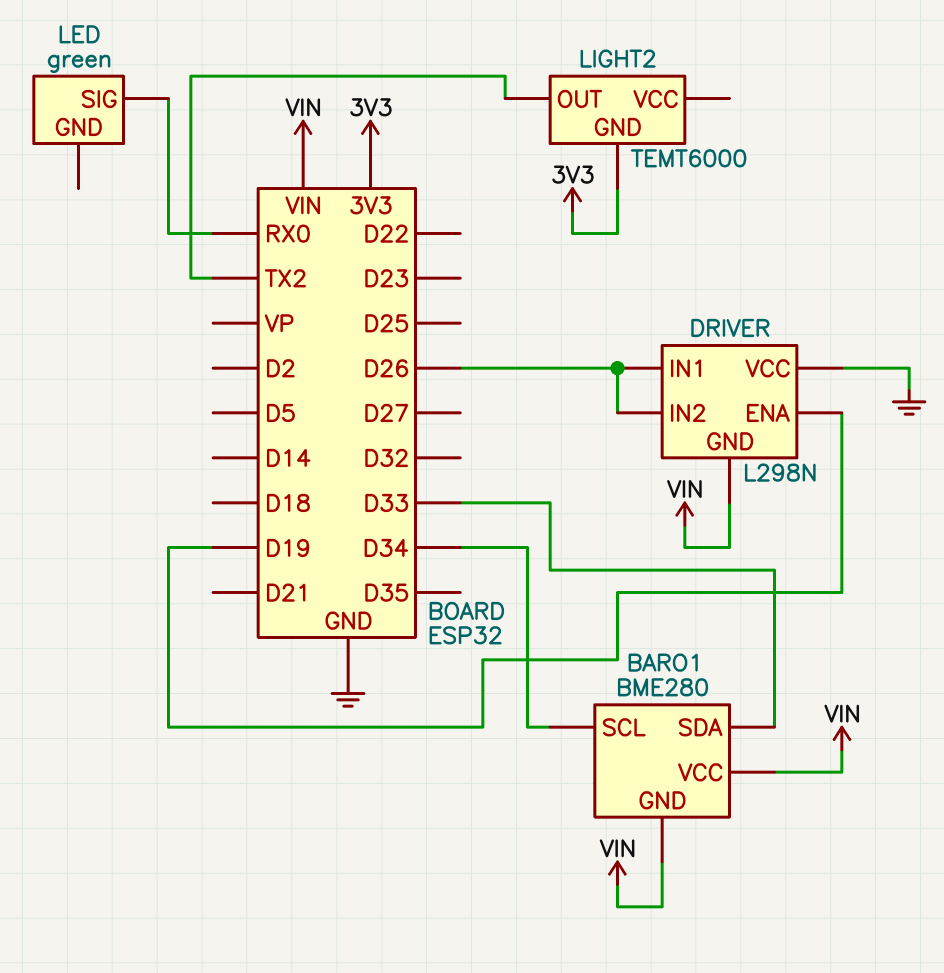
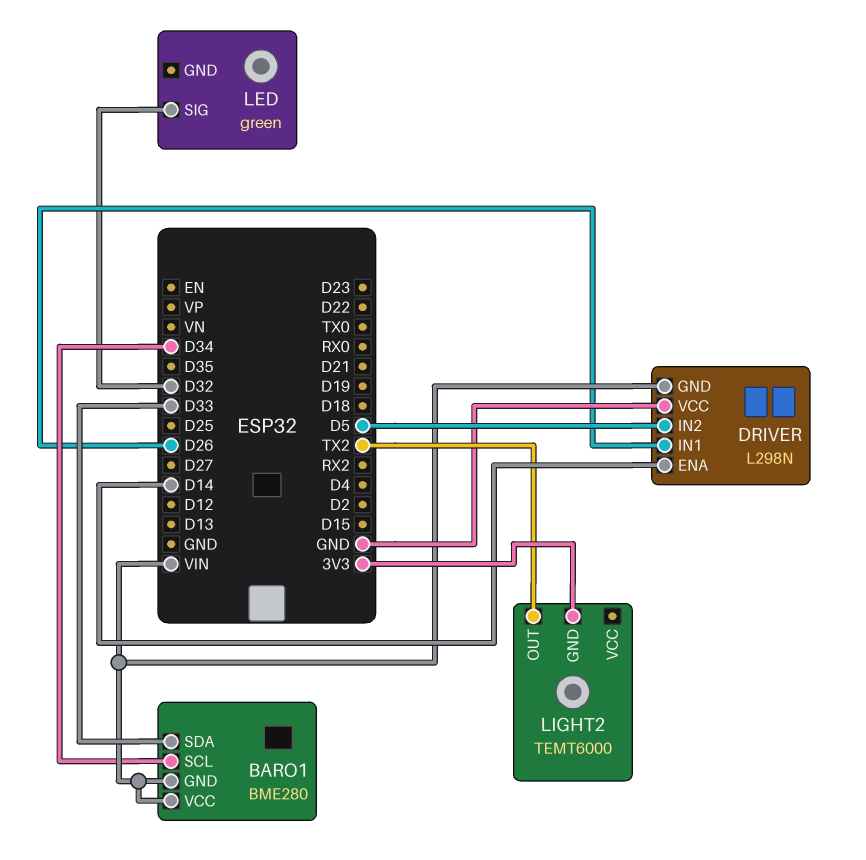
DRIVER pin ENA: D19 -> D14
DRIVER pin IN2: D26 -> D5
LED pin SIG: RX0 -> D32

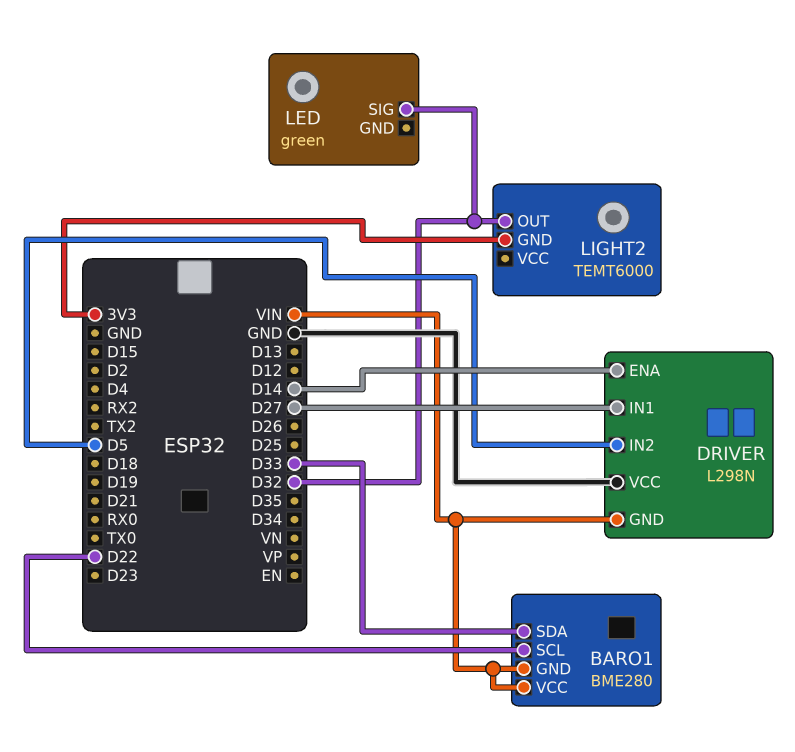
BARO1 pin SCL: D34 -> D22
DRIVER pin IN1: D26 -> D27
LIGHT2 pin OUT: TX2 -> D32

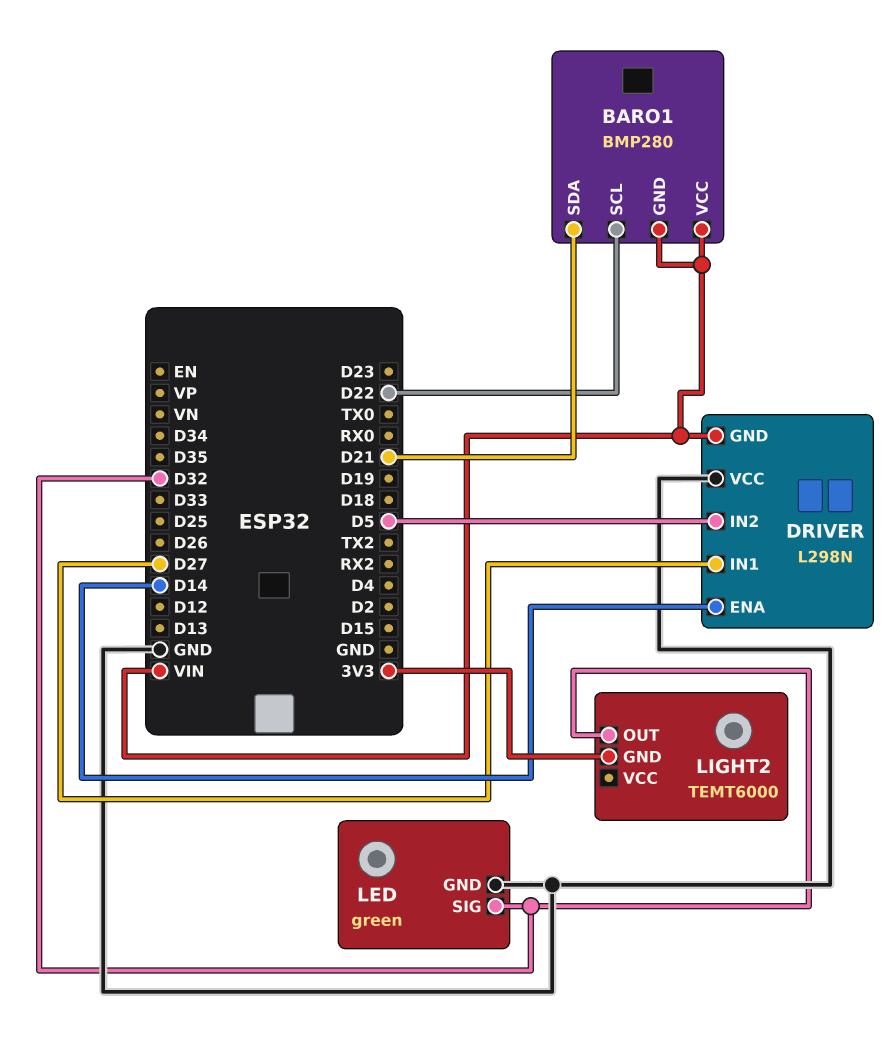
BARO1: BME280 -> BMP280
BARO1 pin SDA: D33 -> D21
LED pin GND: none -> GND

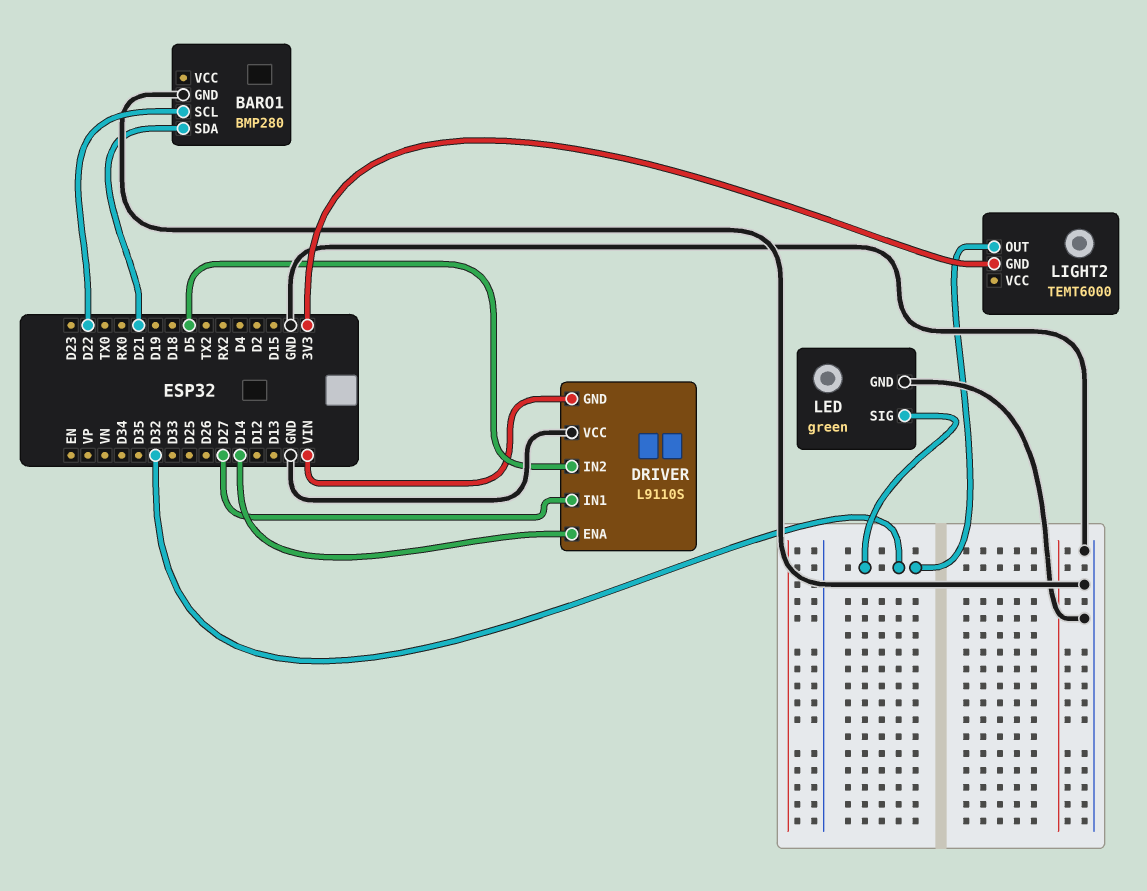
BARO1 pin GND: VIN -> GND
BARO1 pin VCC: VIN -> none
DRIVER: L298N -> L9110S

